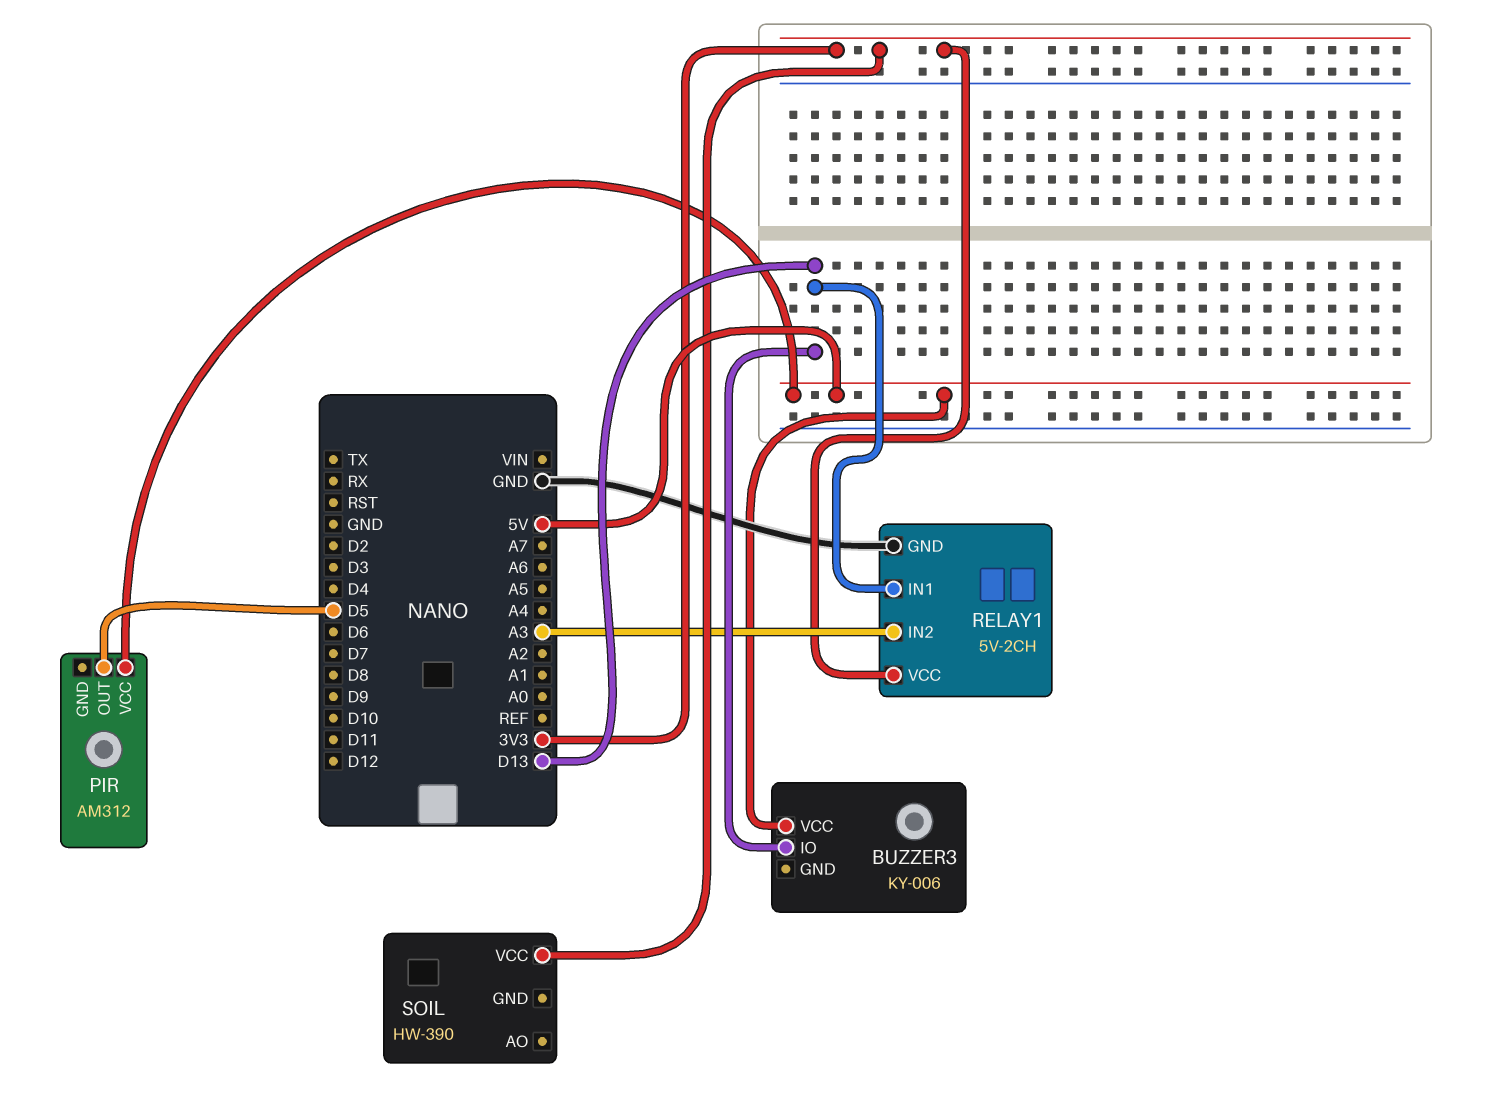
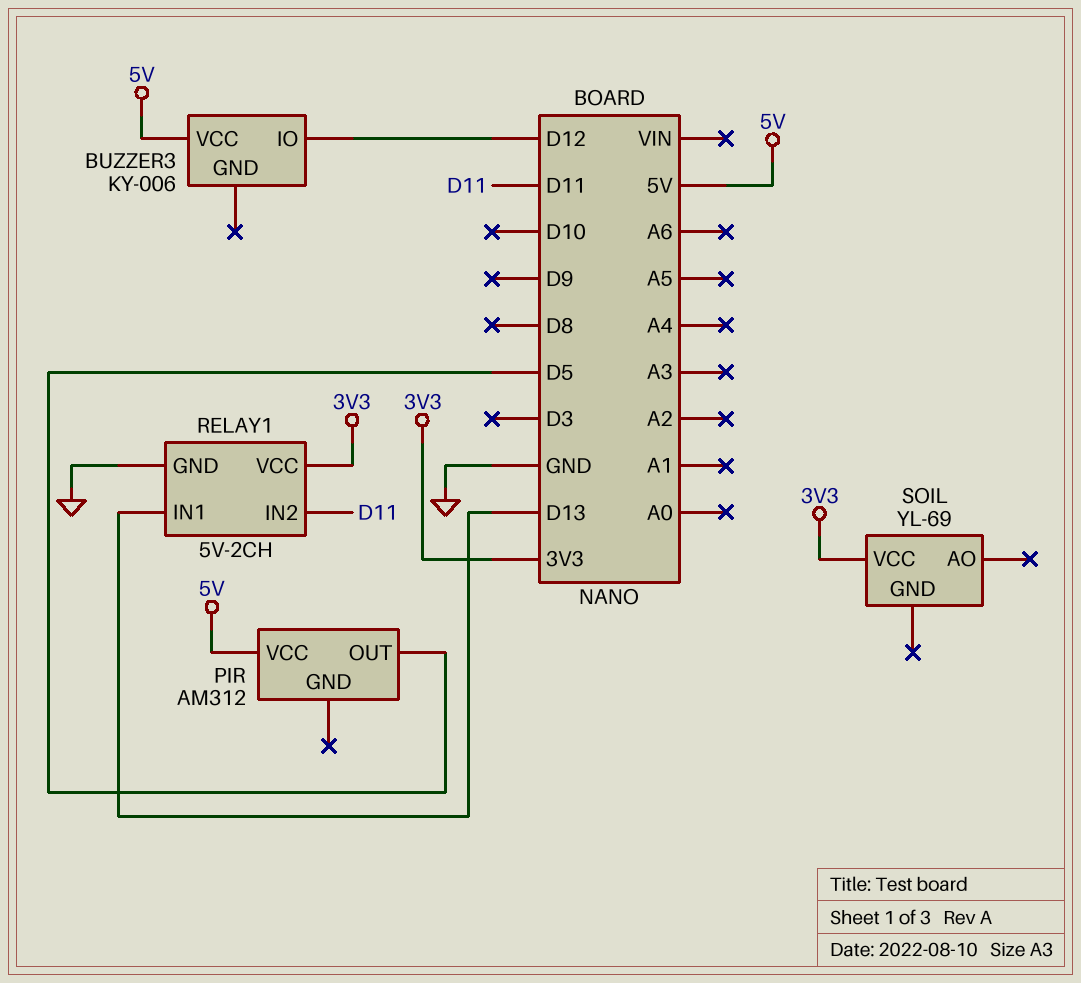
BUZZER3 pin IO: D13 -> D12
RELAY1 pin IN2: A3 -> D11
SOIL: HW-390 -> YL-69

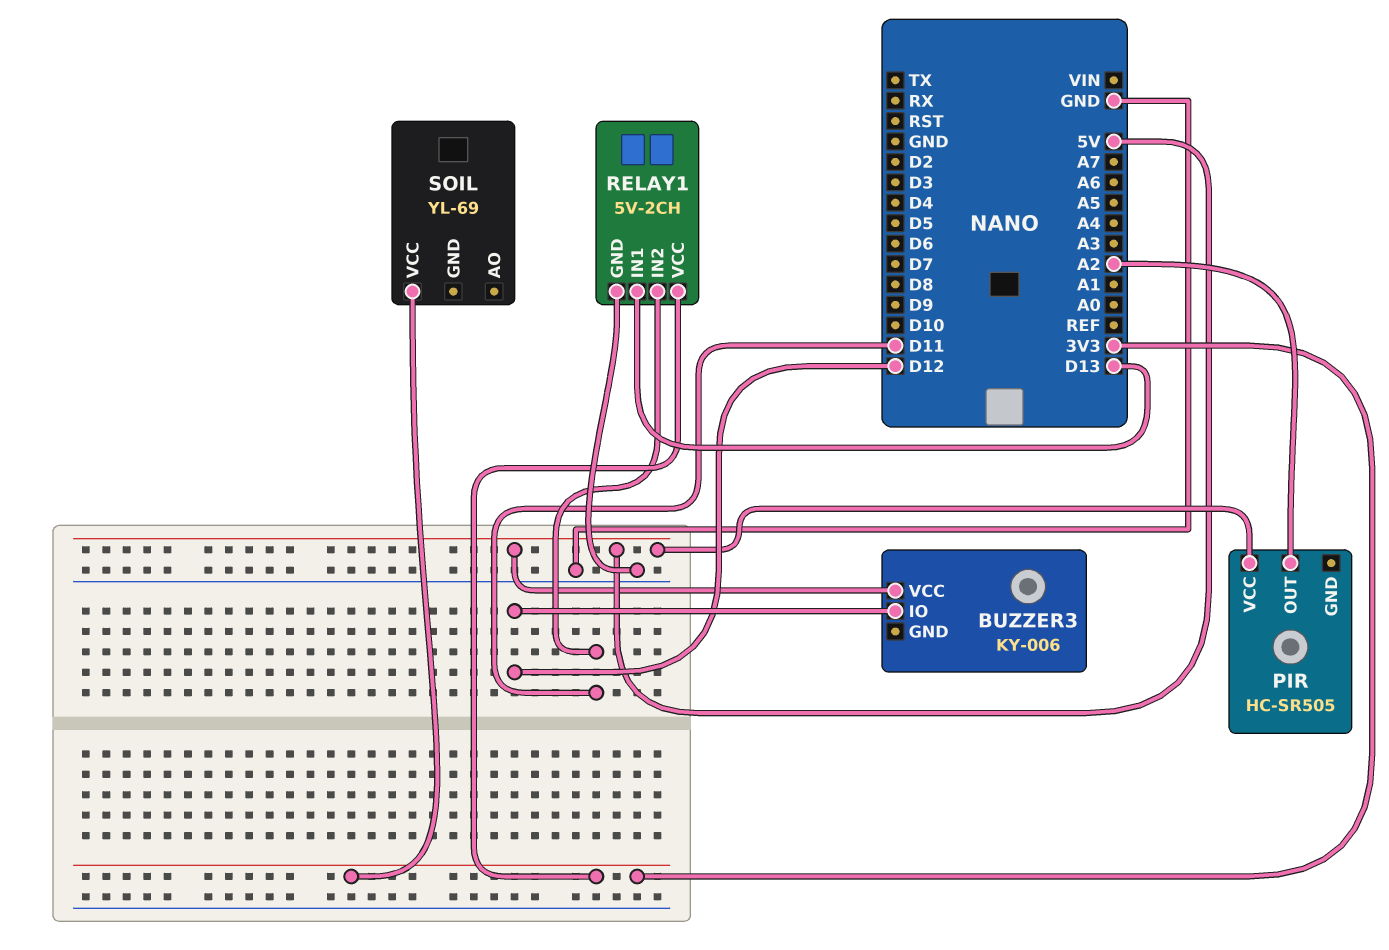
PIR: AM312 -> HC-SR505
PIR pin OUT: D5 -> A2

